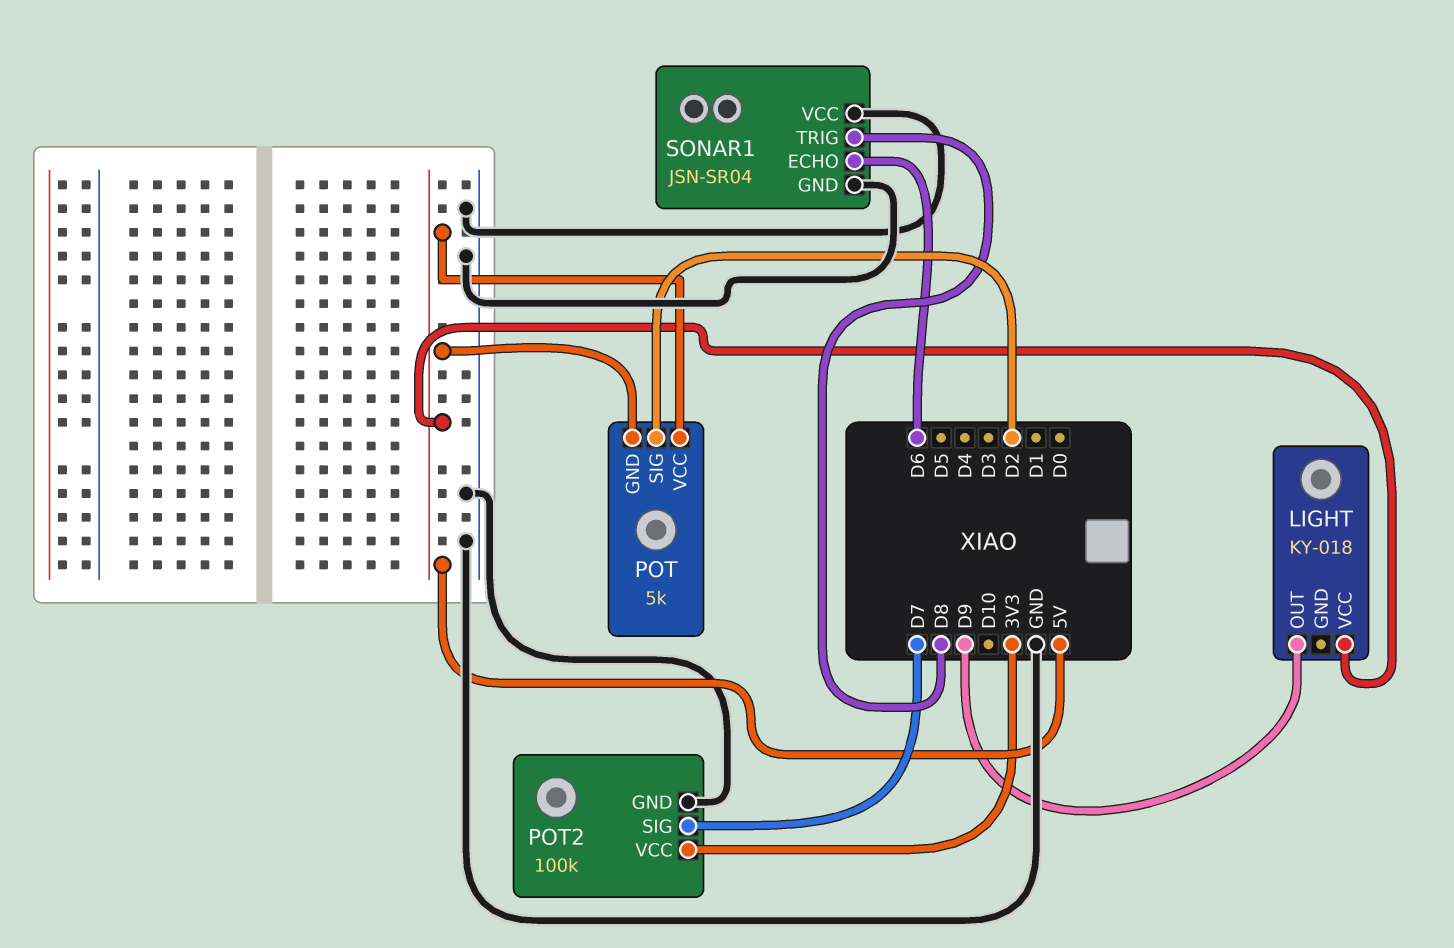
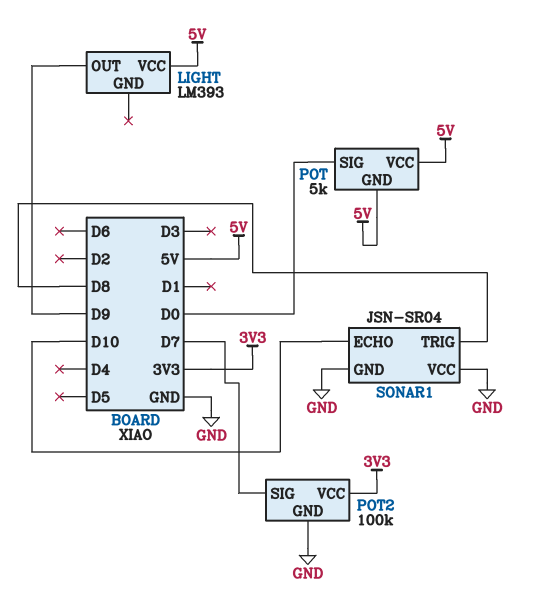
LIGHT: KY-018 -> LM393
POT pin SIG: D2 -> D0
SONAR1 pin ECHO: D6 -> D10

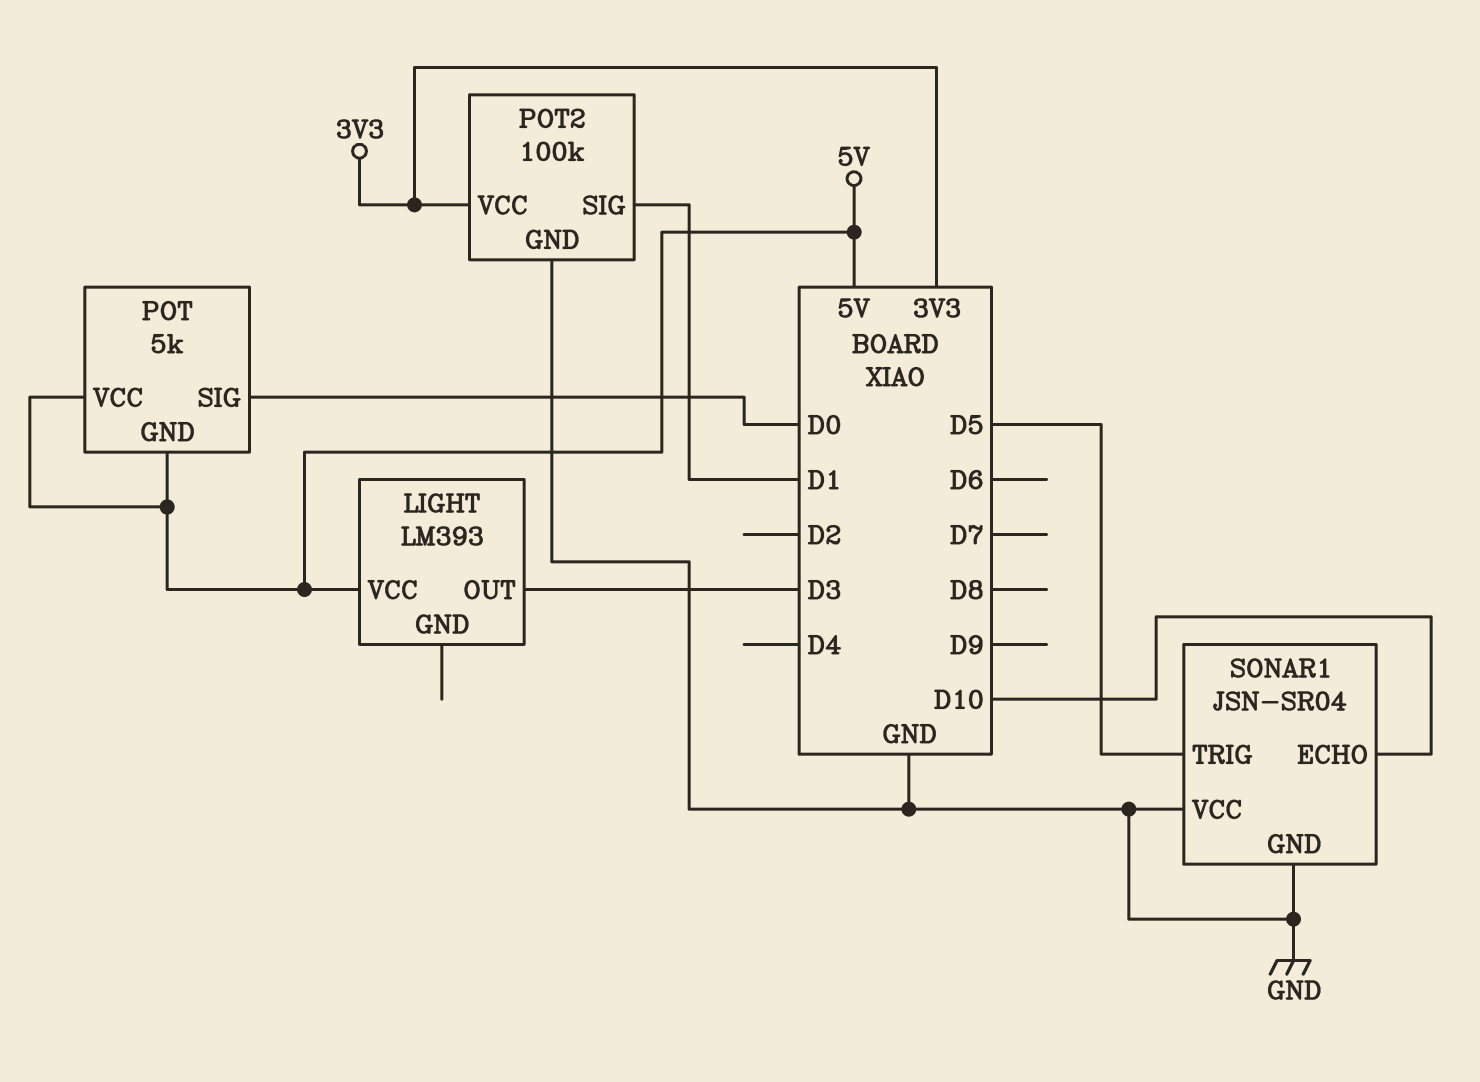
LIGHT pin OUT: D9 -> D3
POT2 pin SIG: D7 -> D1
SONAR1 pin TRIG: D8 -> D5

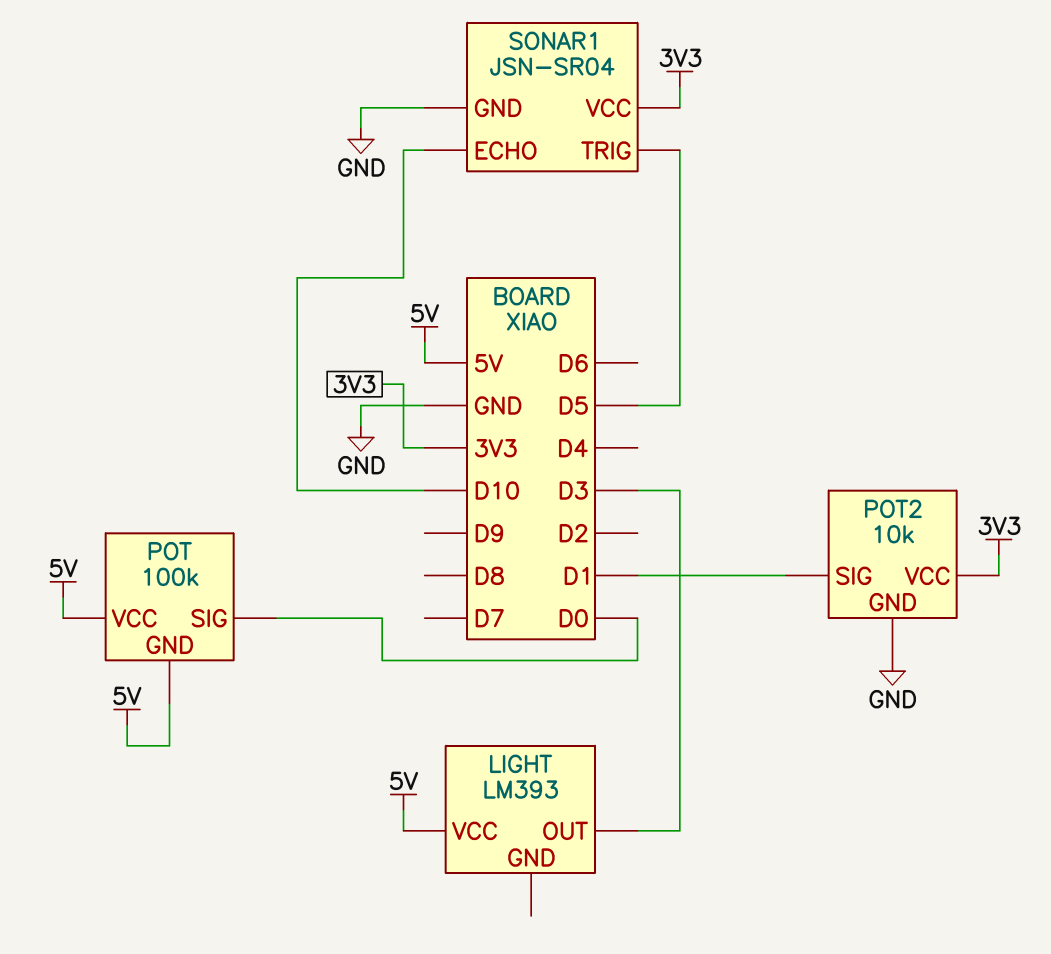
POT: 5k -> 100k
POT2: 100k -> 10k
SONAR1 pin VCC: GND -> 3V3

